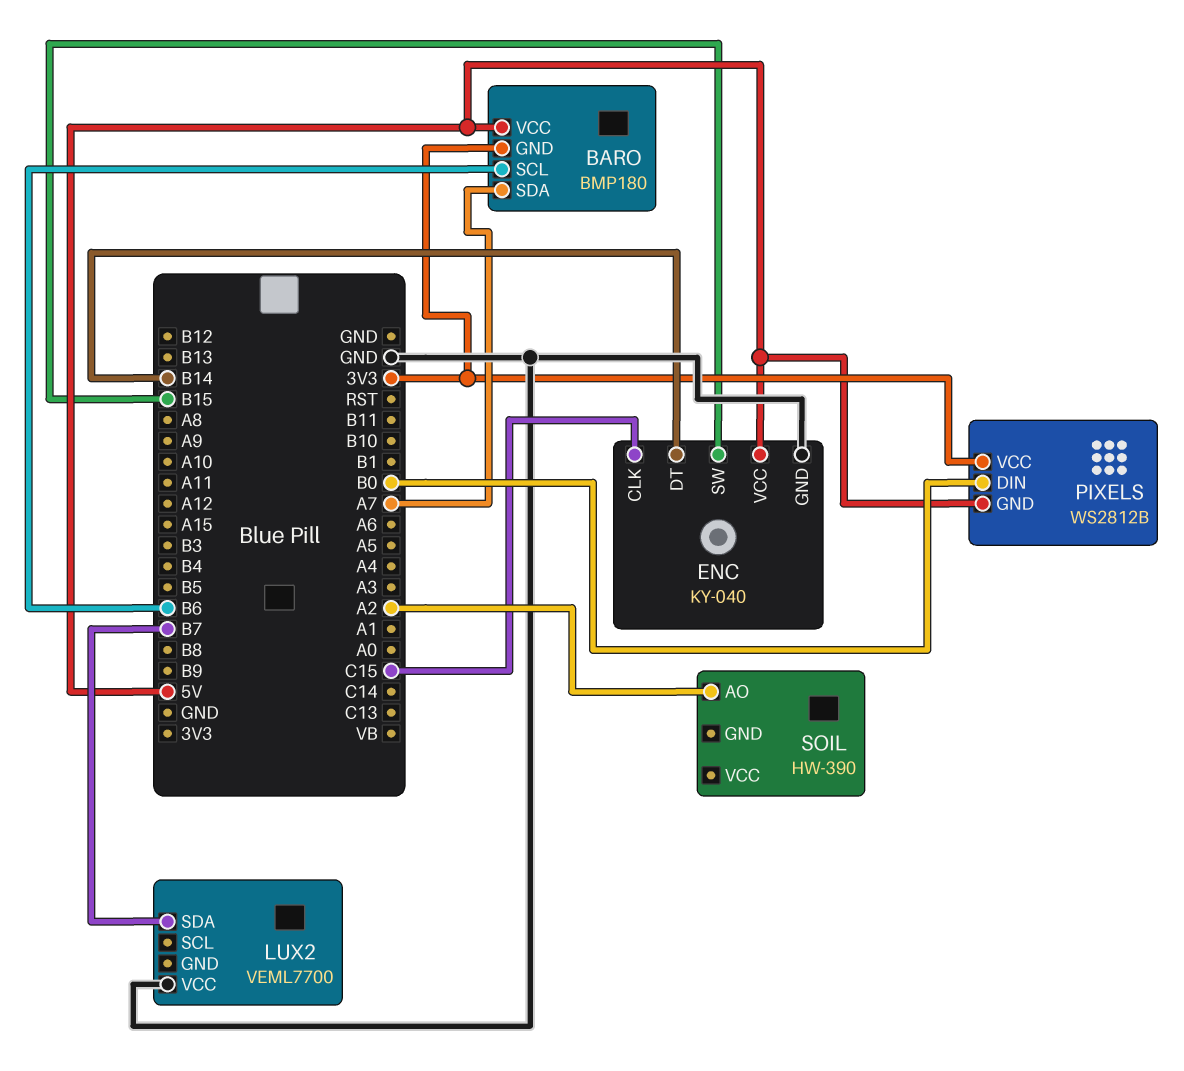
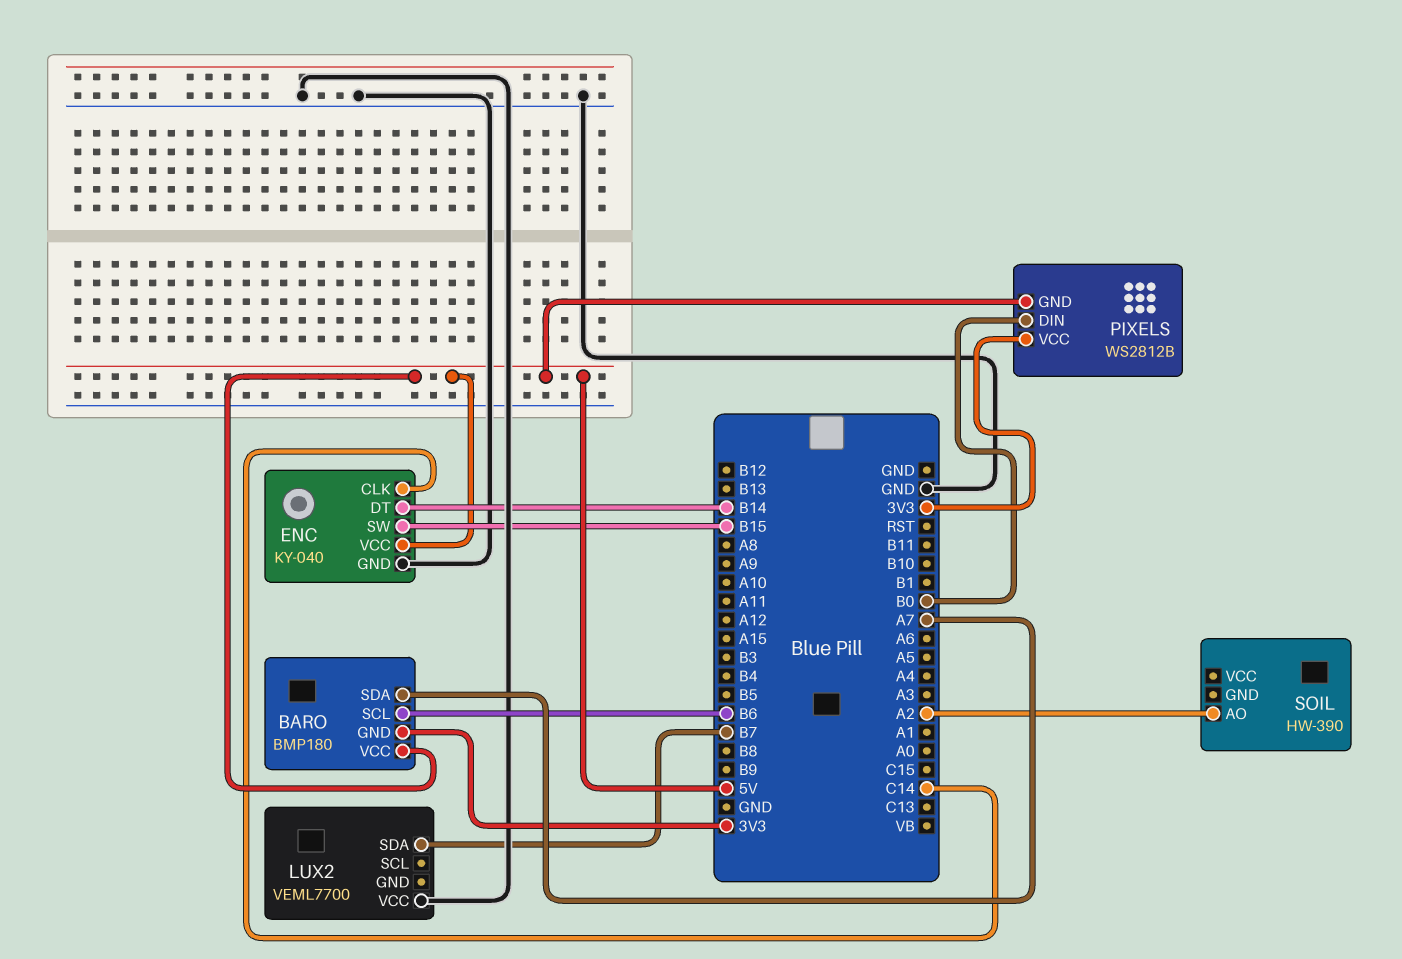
ENC pin CLK: C15 -> C14

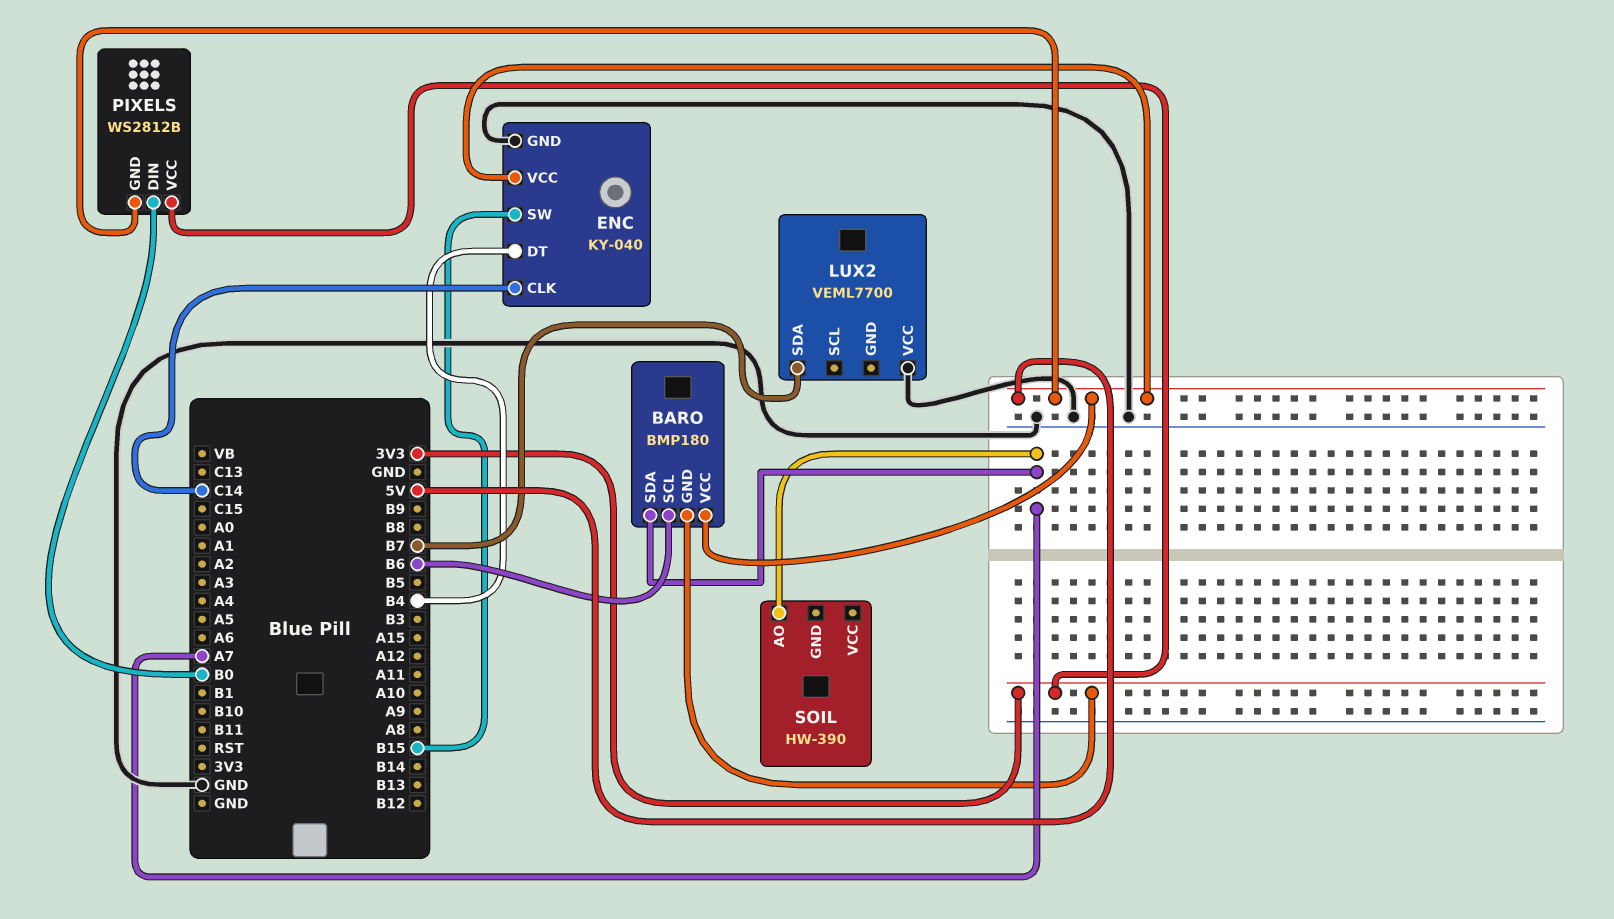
ENC pin DT: B14 -> B4
SOIL pin AO: A2 -> A7

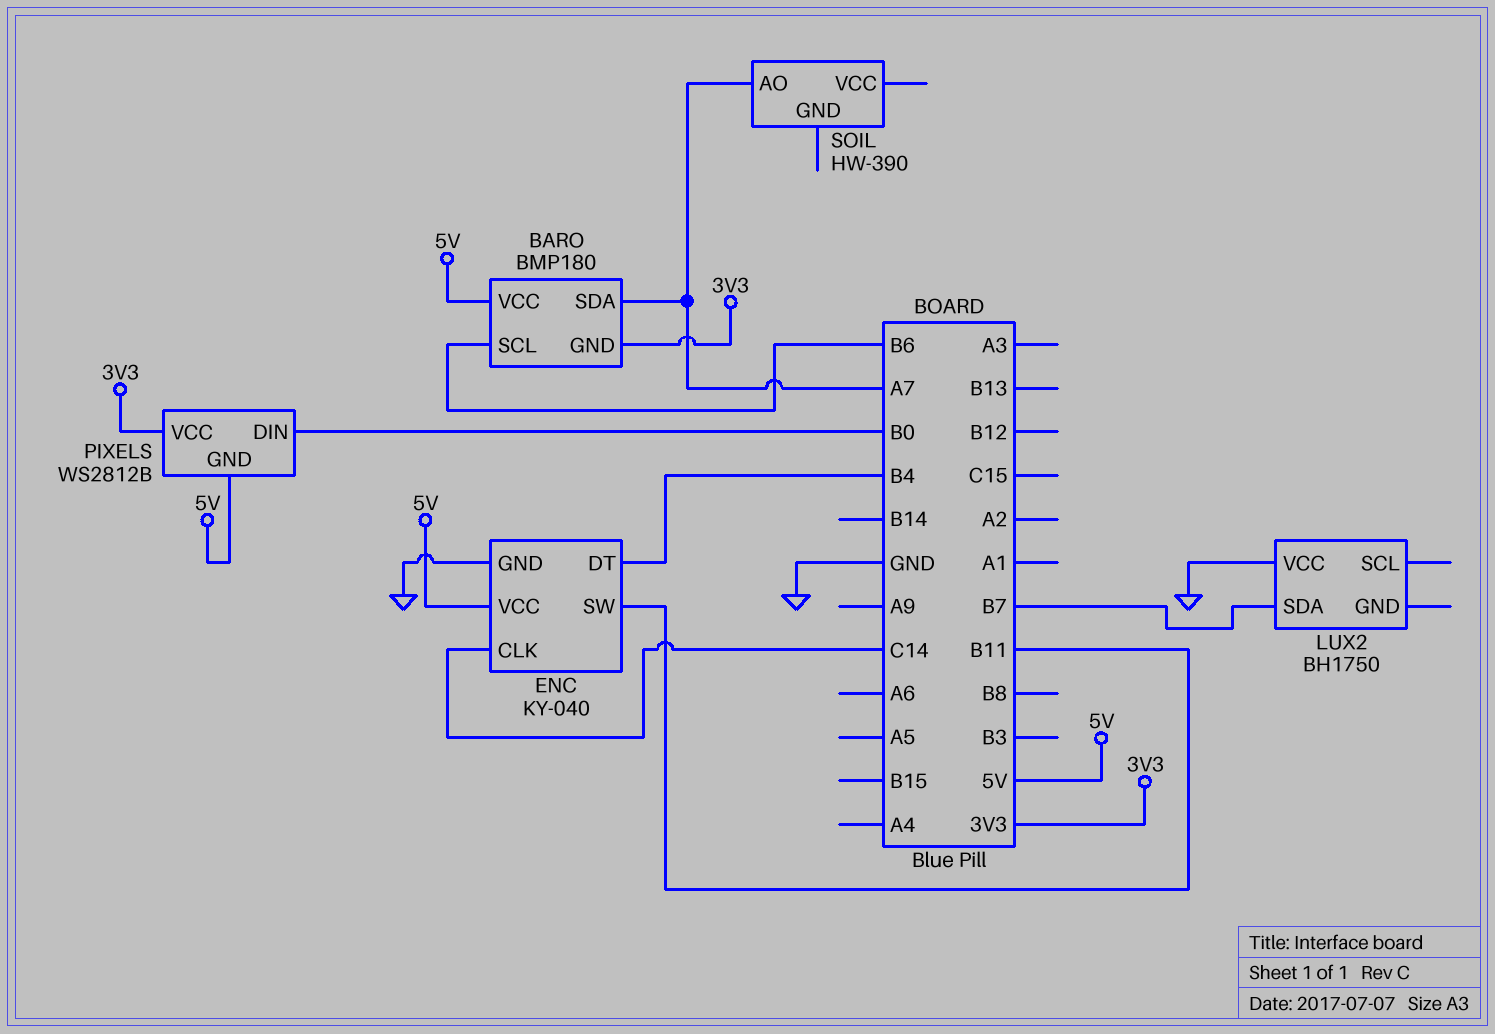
ENC pin SW: B15 -> B11
LUX2: VEML7700 -> BH1750

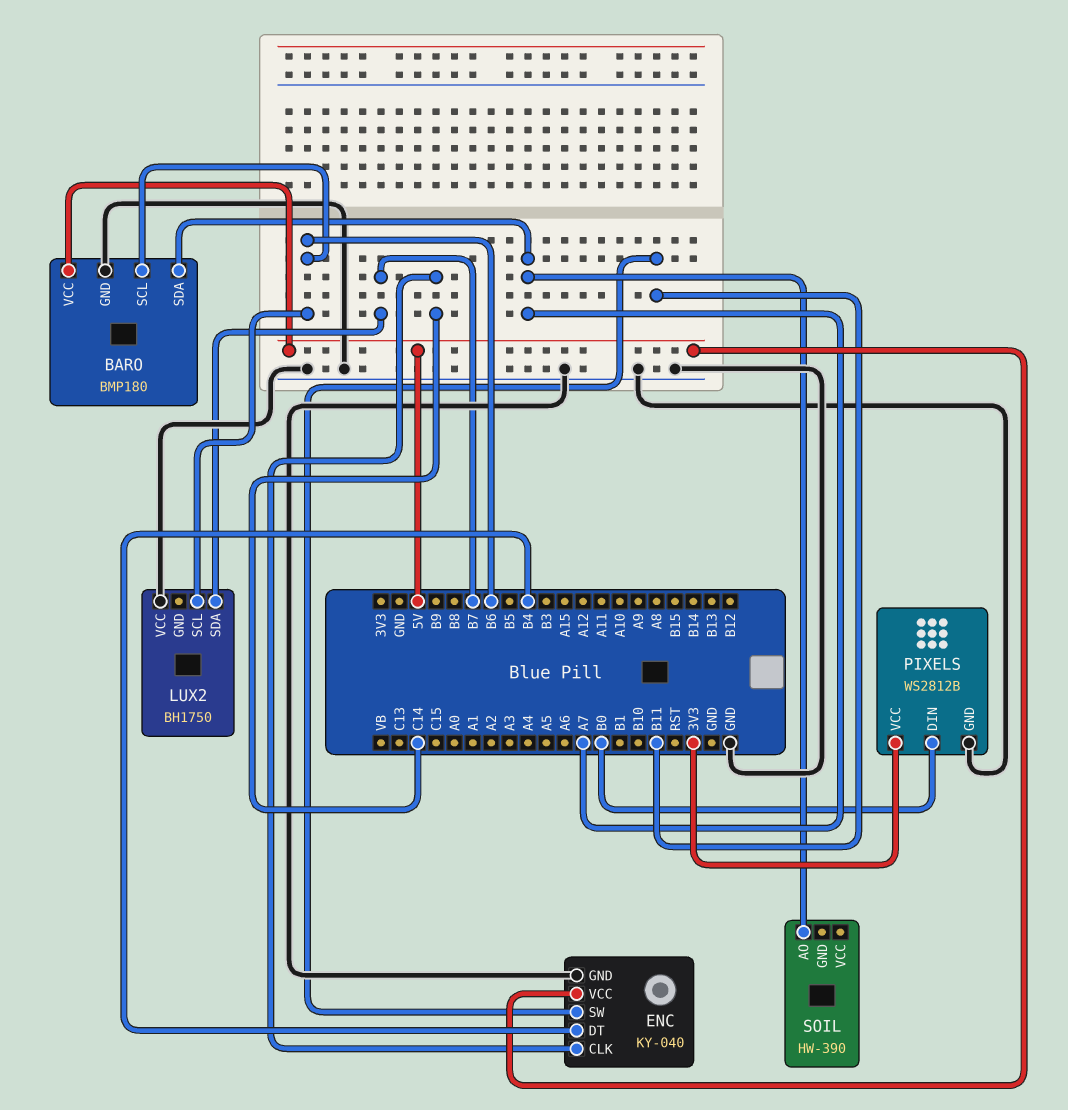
BARO pin GND: 3V3 -> GND
LUX2 pin SCL: none -> B6
PIXELS pin GND: 5V -> GND

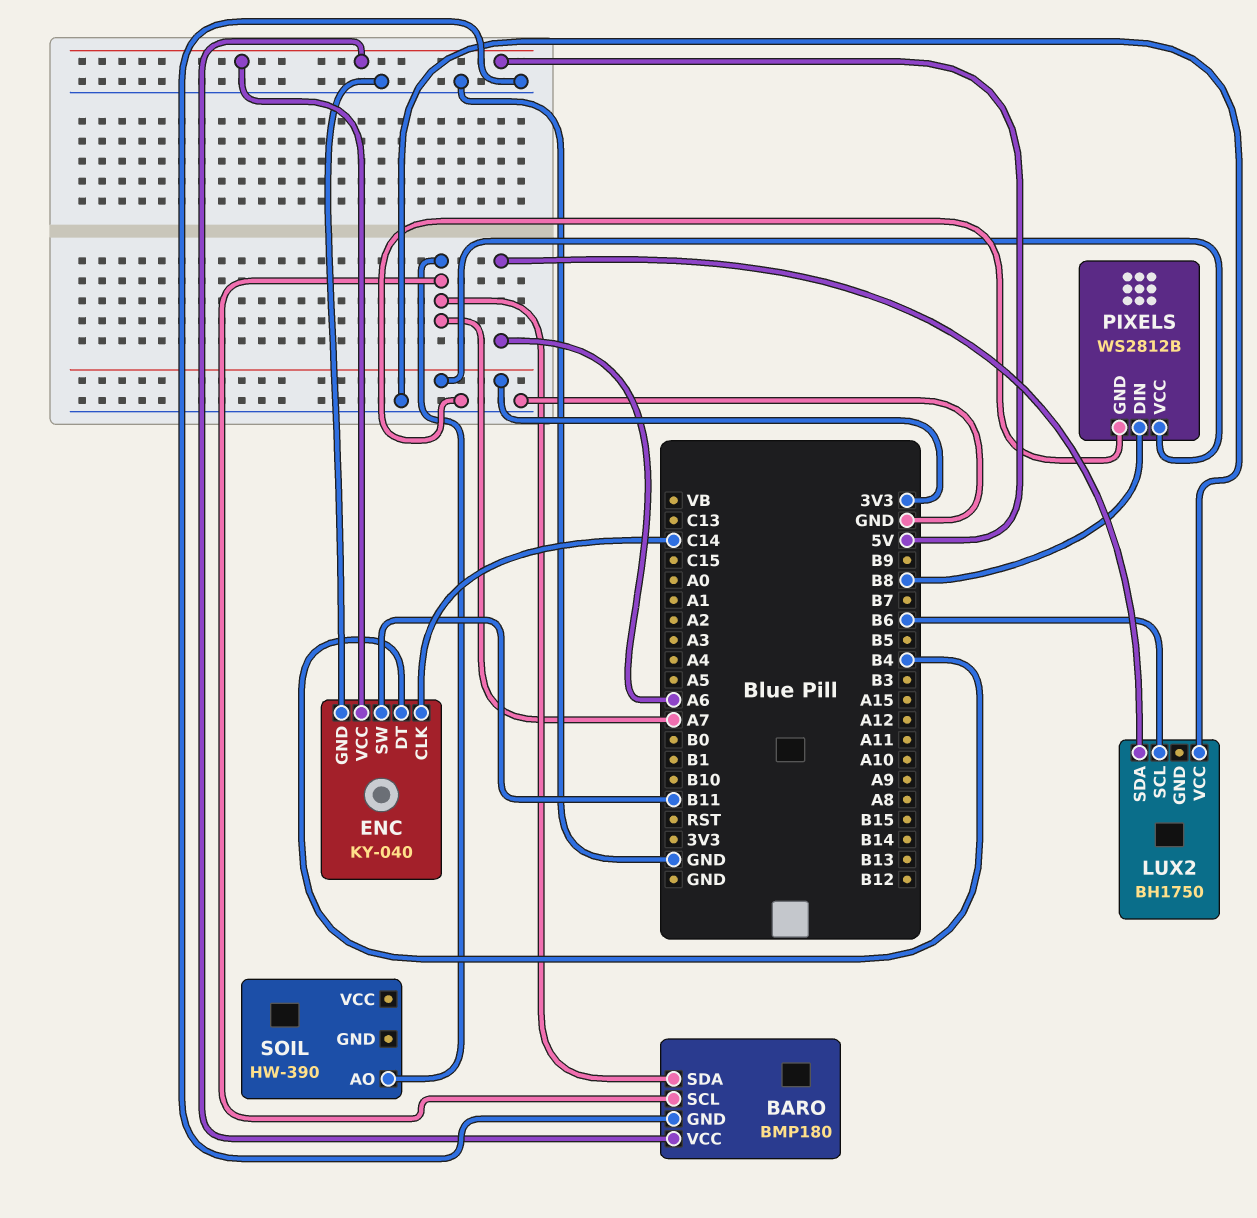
BARO pin SCL: B6 -> A7
LUX2 pin SDA: B7 -> A6
PIXELS pin DIN: B0 -> B8

